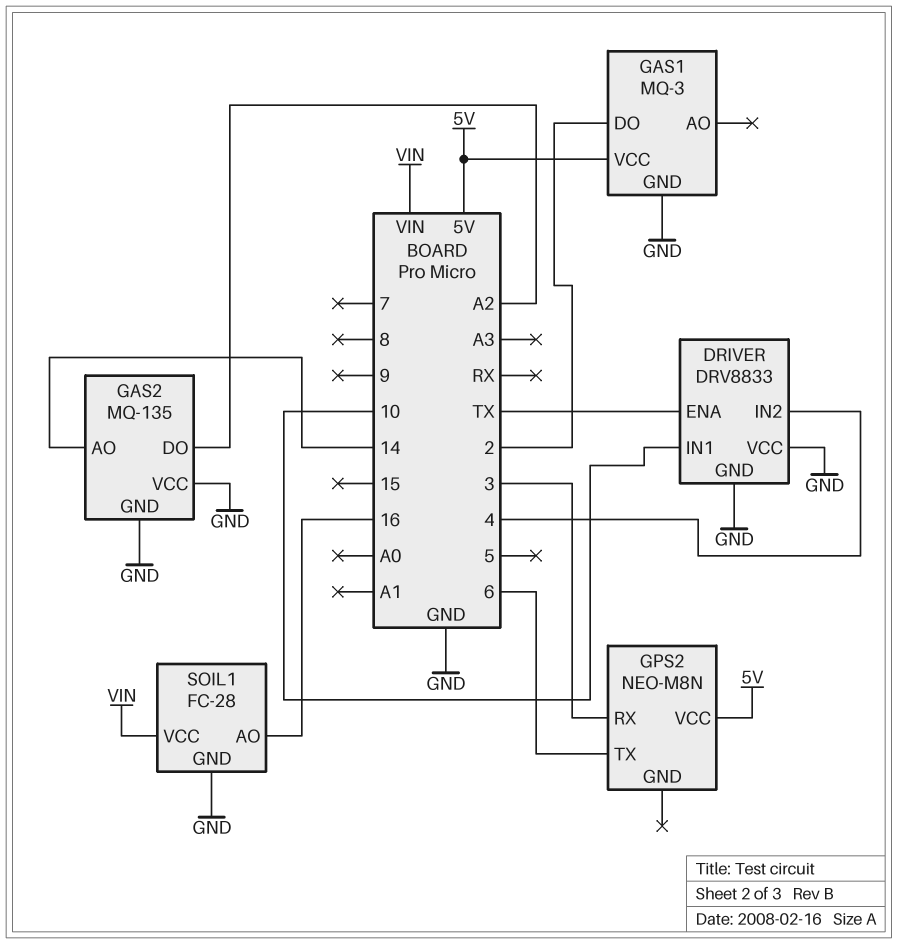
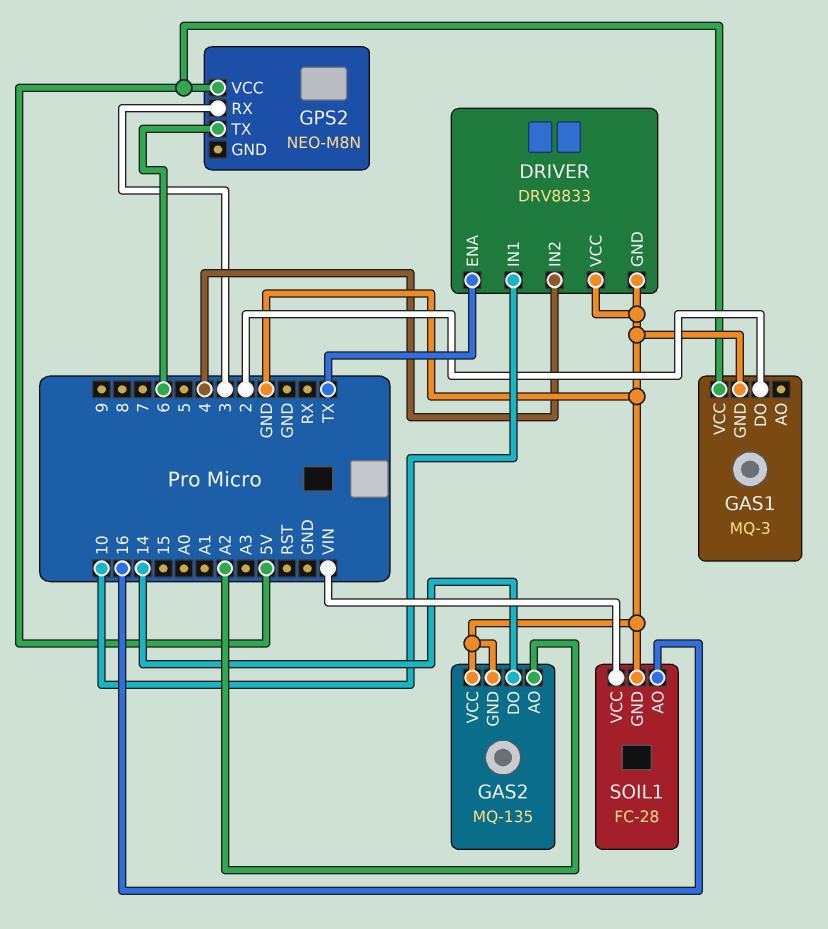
GAS2 pin AO: 14 -> A2
GAS2 pin DO: A2 -> 14

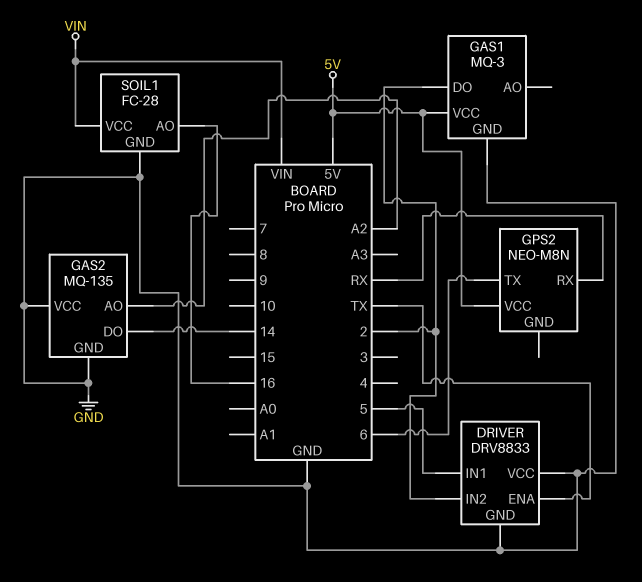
DRIVER pin IN1: 10 -> 5
DRIVER pin IN2: 4 -> 2
GPS2 pin RX: 3 -> RX

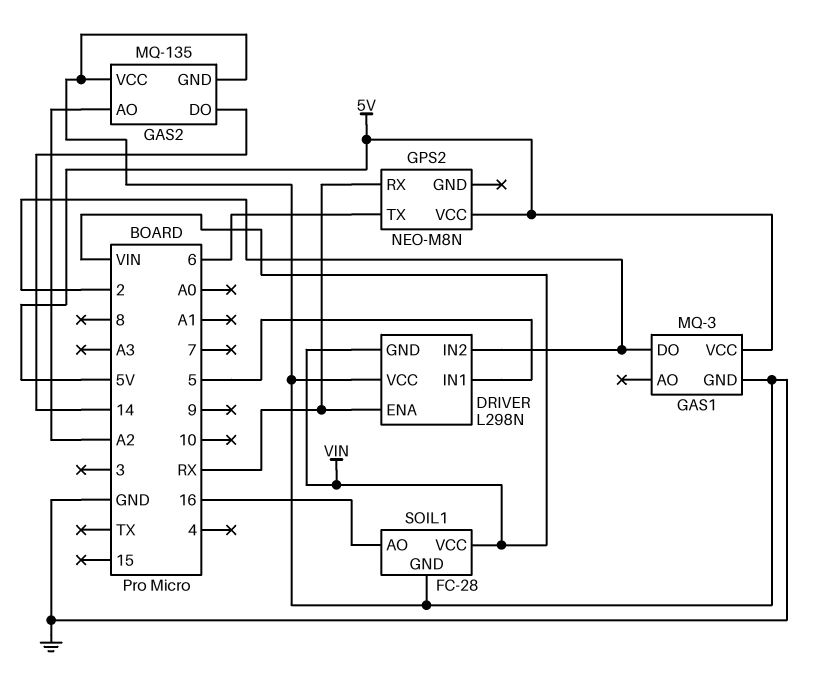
DRIVER: DRV8833 -> L298N
DRIVER pin ENA: TX -> RX
DRIVER pin GND: GND -> VIN

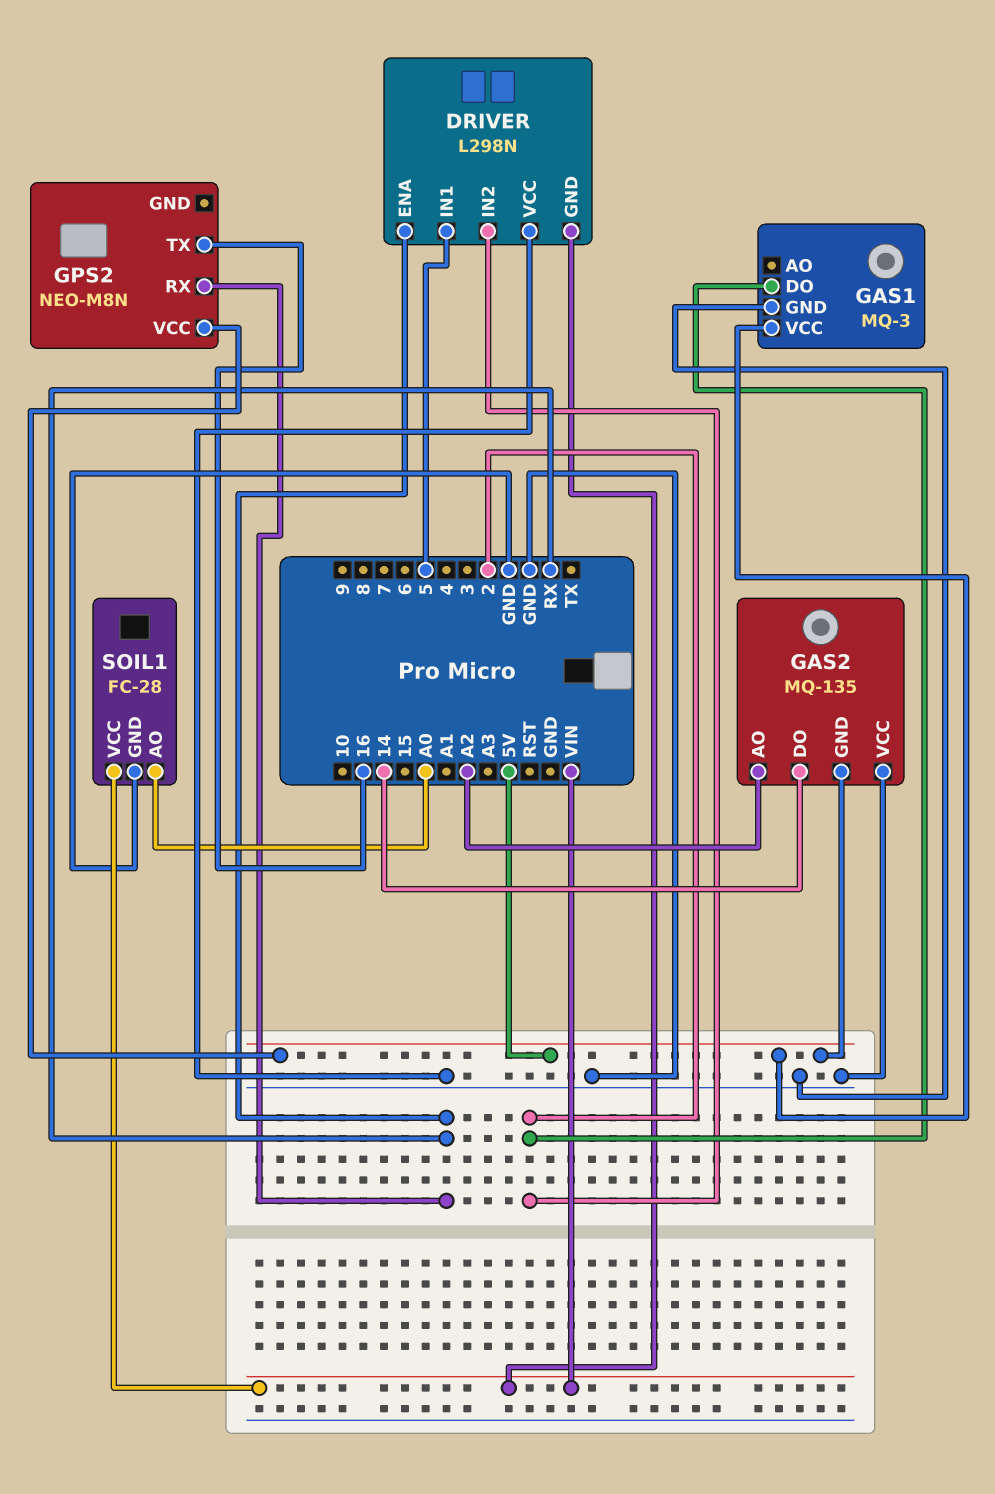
GAS2 pin GND: GND -> 5V
GPS2 pin TX: 6 -> 16
SOIL1 pin AO: 16 -> A0

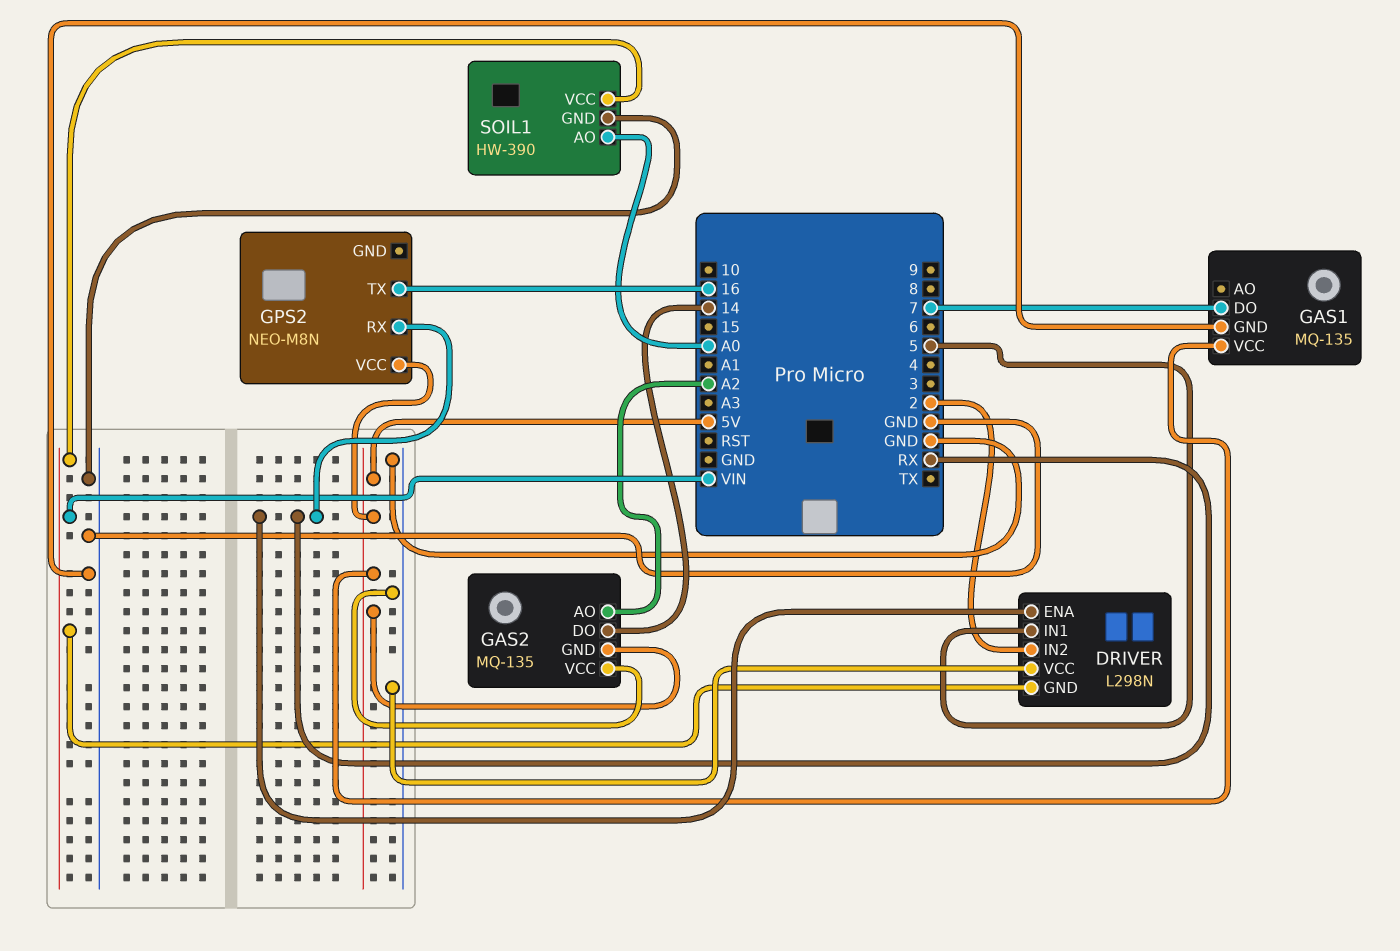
GAS1: MQ-3 -> MQ-135
GAS1 pin DO: 2 -> 7
SOIL1: FC-28 -> HW-390

